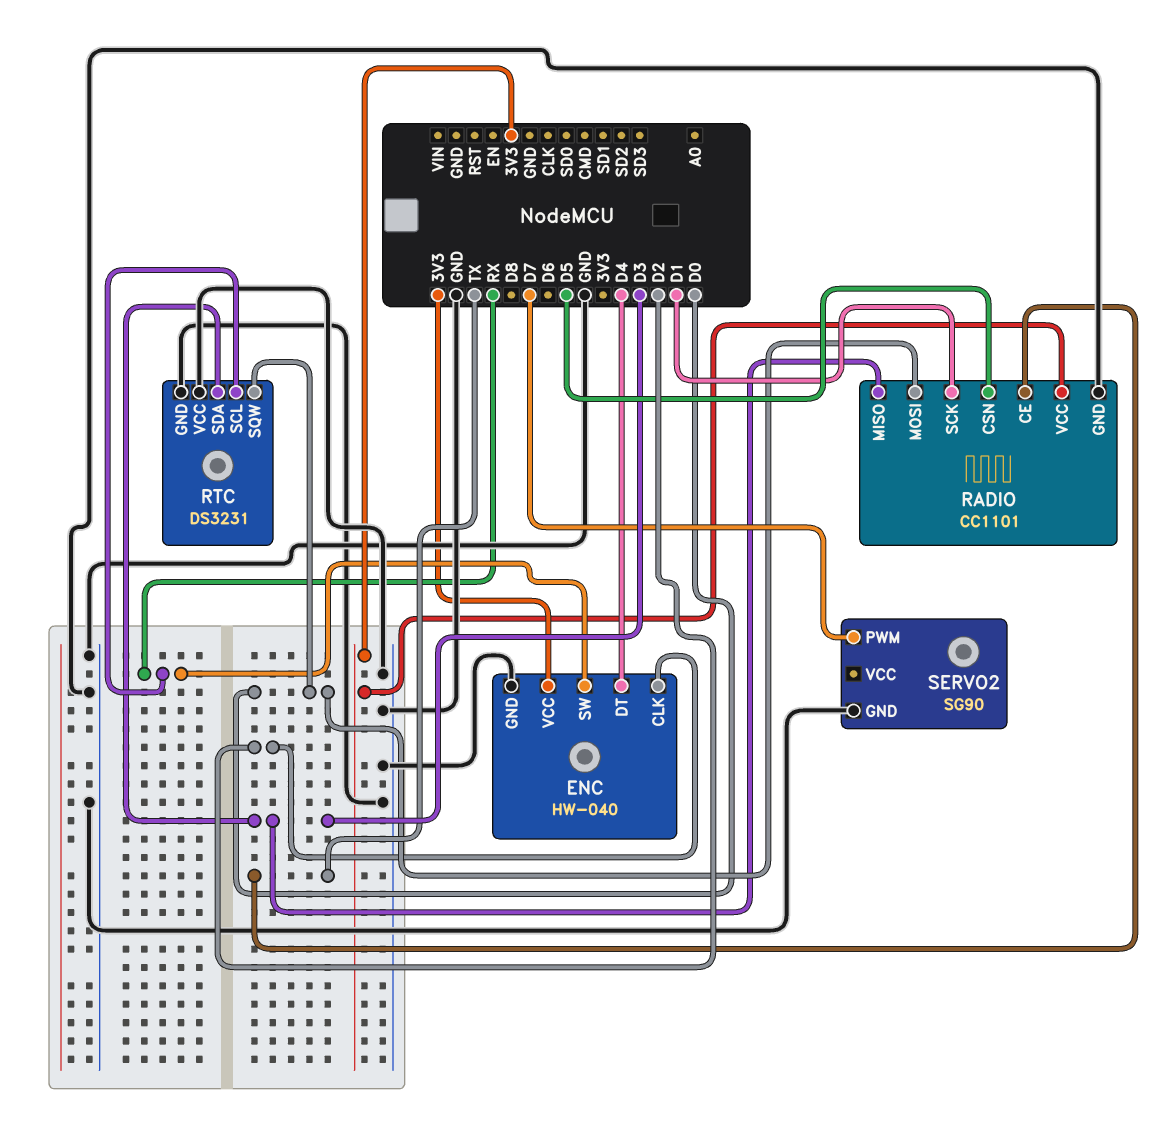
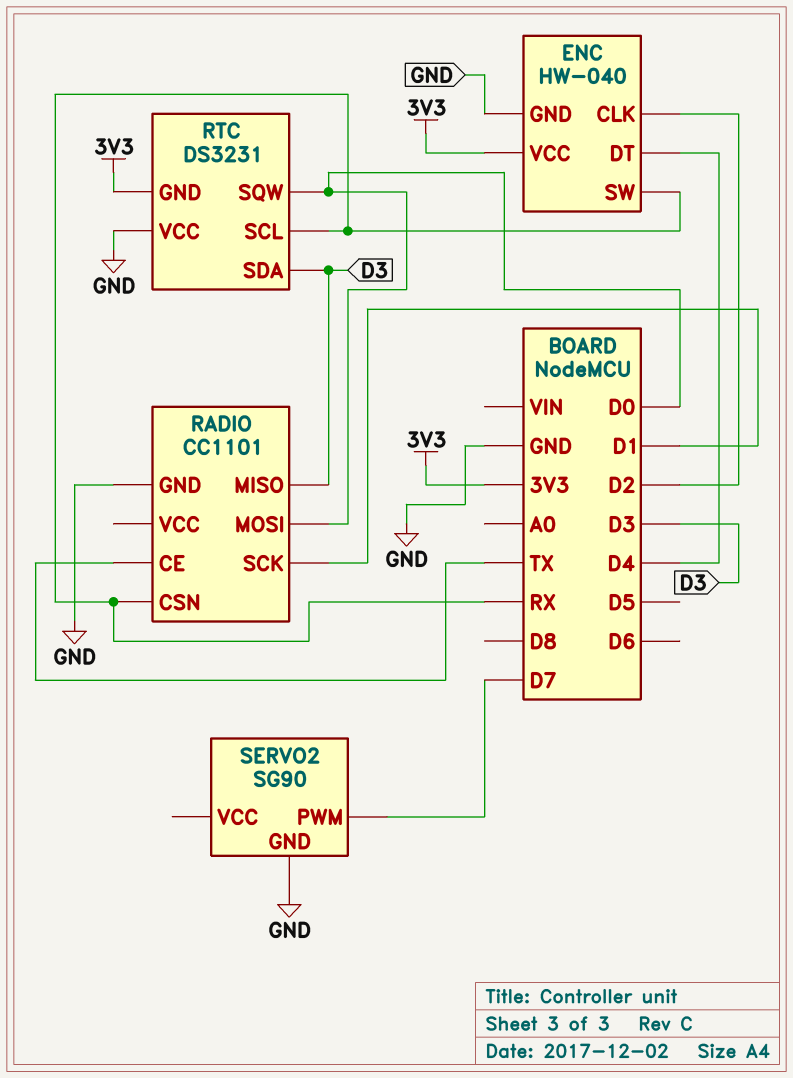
RADIO pin CSN: D5 -> RX
RADIO pin VCC: 3V3 -> none
RTC pin GND: GND -> 3V3

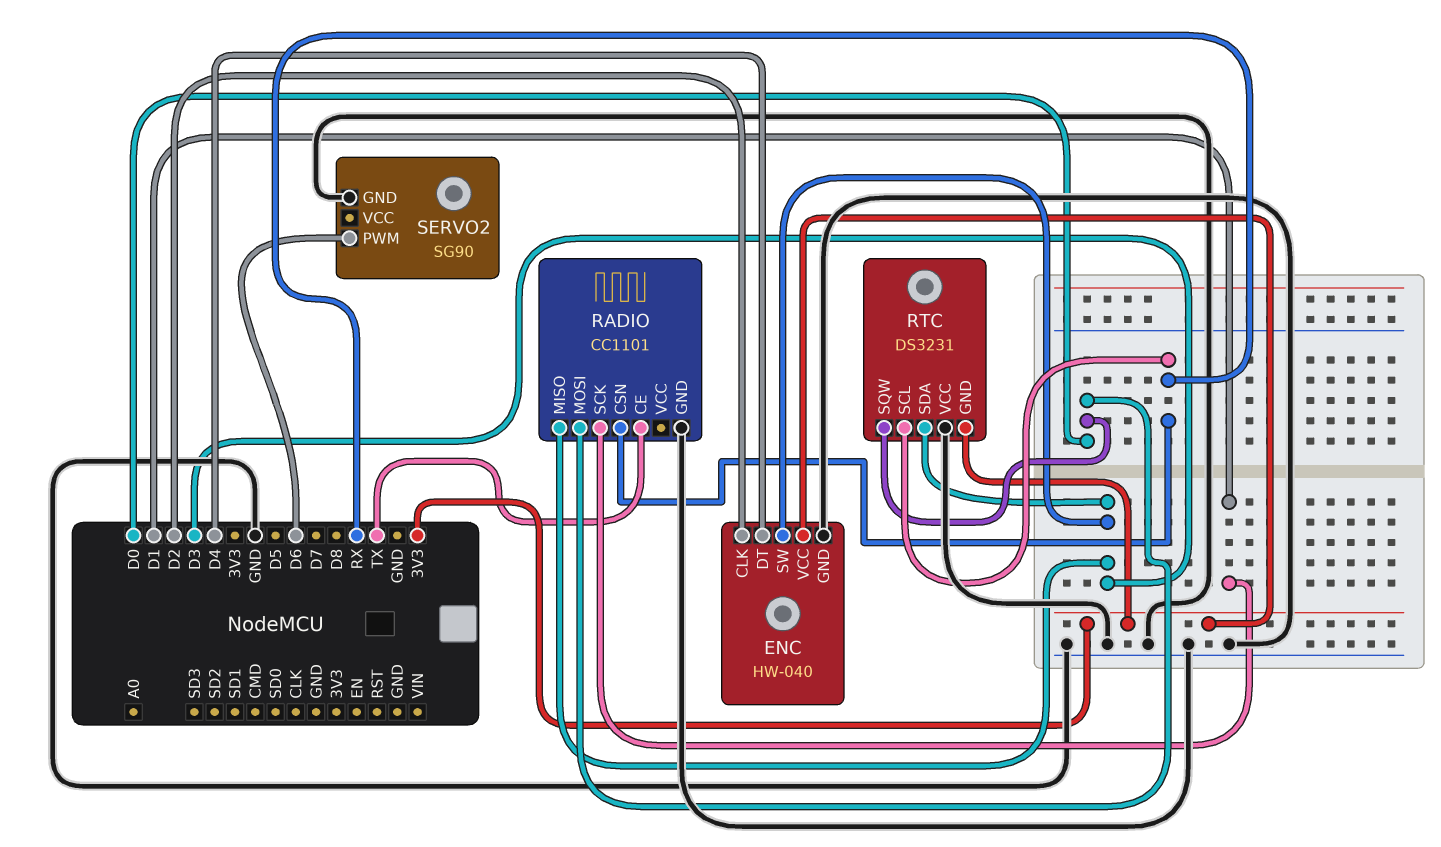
ENC pin SW: RX -> D3
SERVO2 pin PWM: D7 -> D6

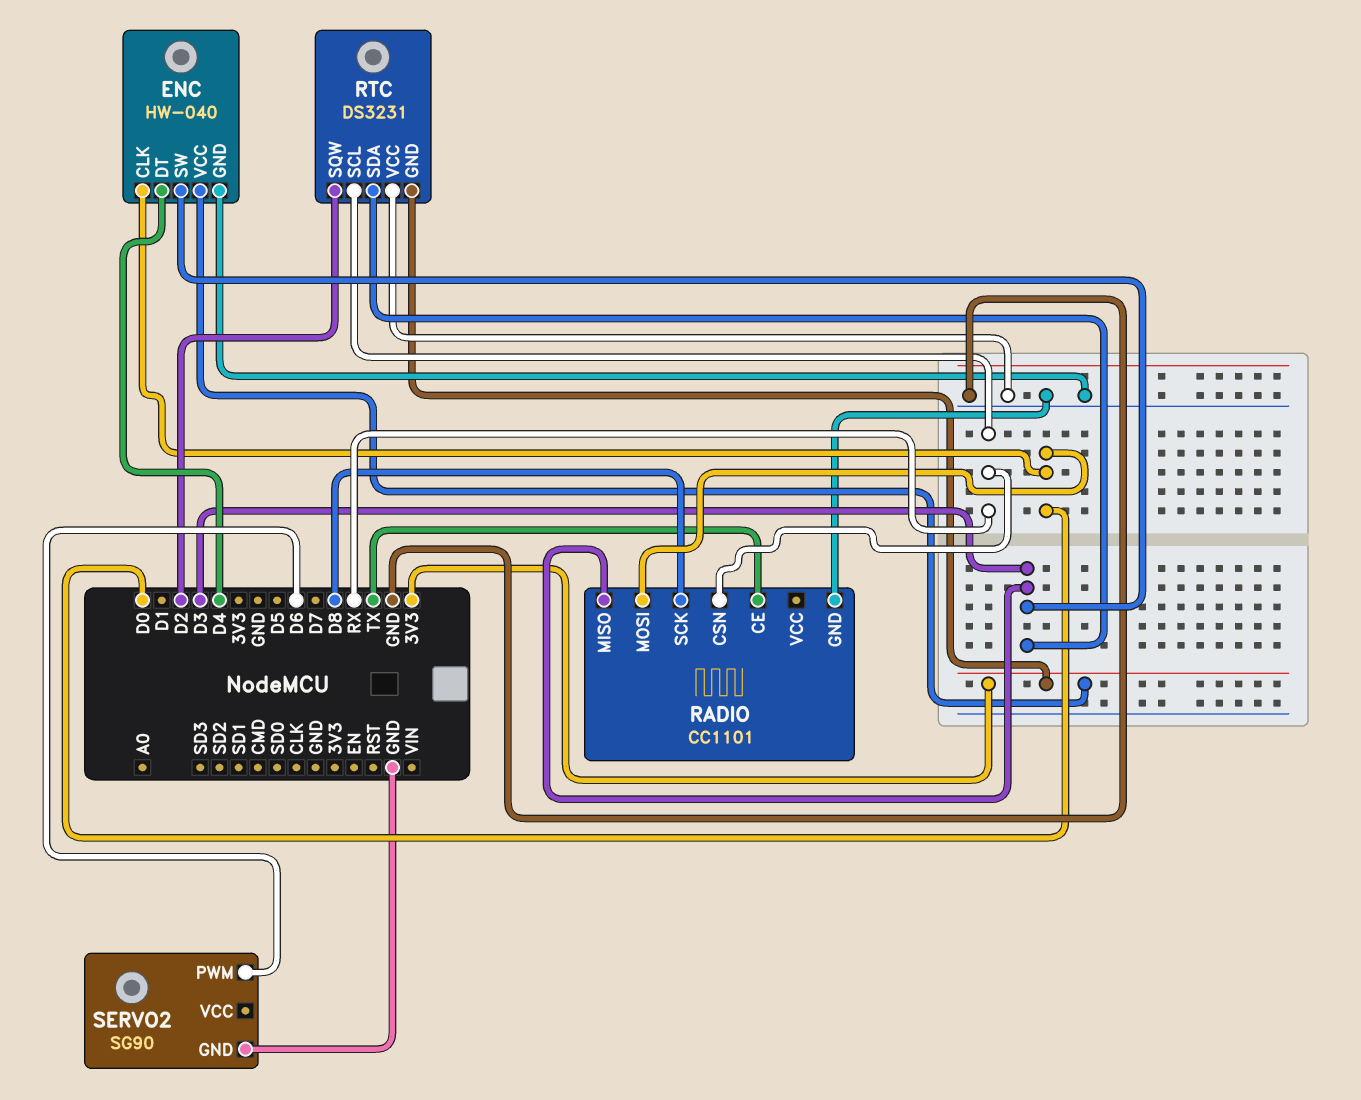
ENC pin CLK: D2 -> D0
RADIO pin SCK: D1 -> D8
RTC pin SQW: D0 -> D2

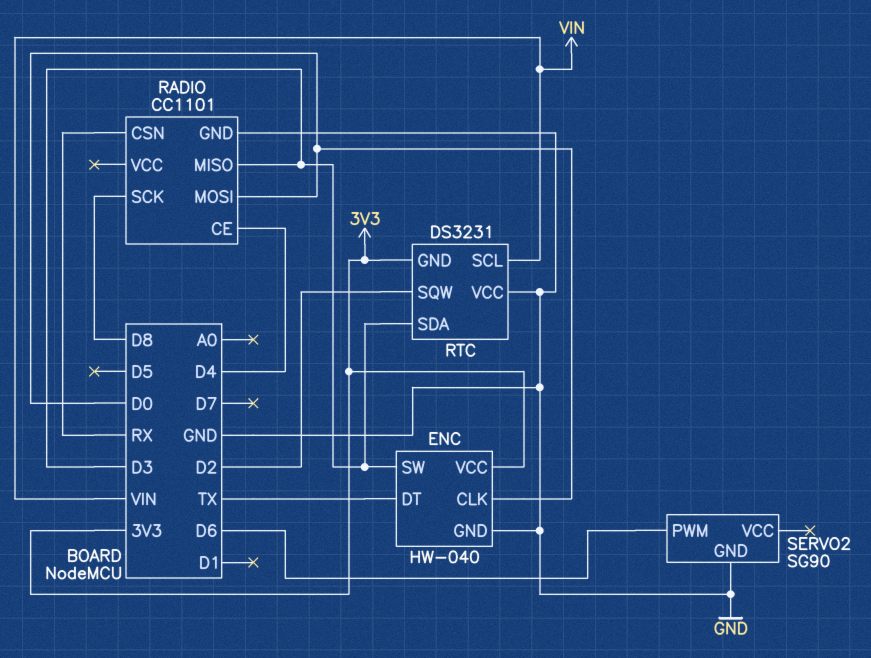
ENC pin DT: D4 -> TX
RADIO pin CE: TX -> D4
RTC pin SCL: RX -> VIN

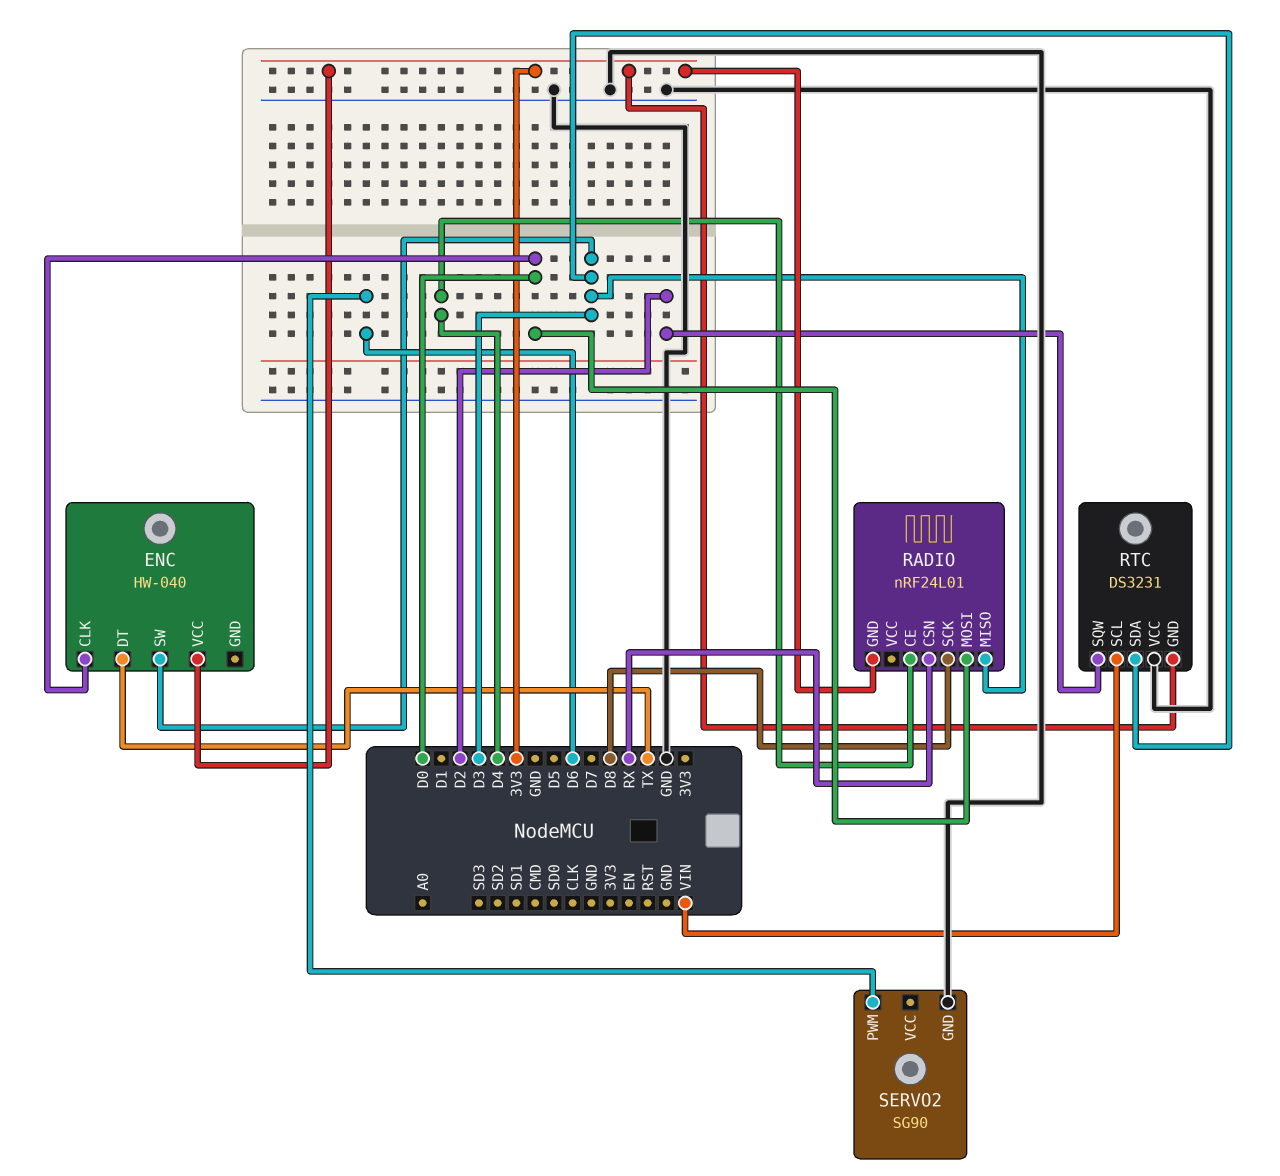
ENC pin GND: GND -> none
RADIO: CC1101 -> nRF24L01
RADIO pin GND: GND -> 3V3

